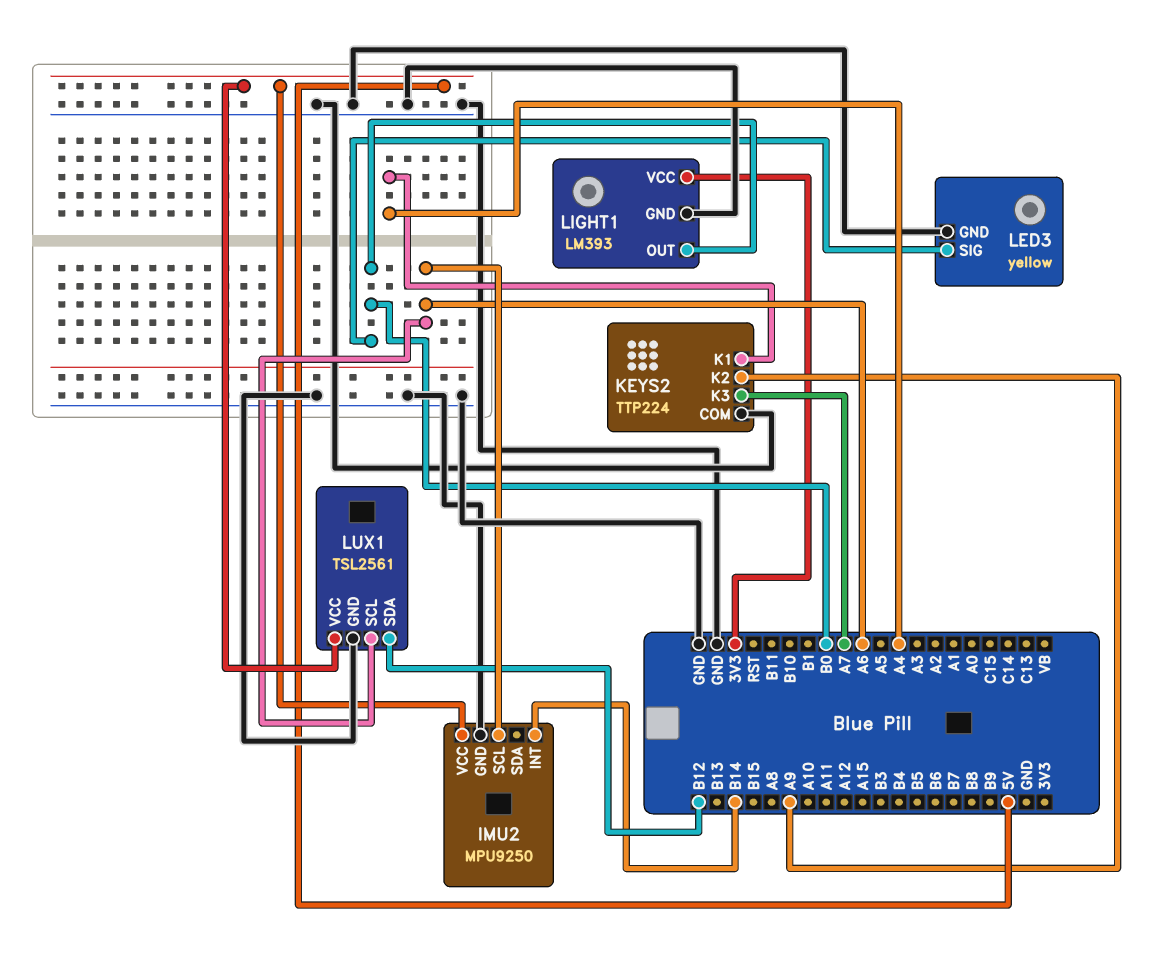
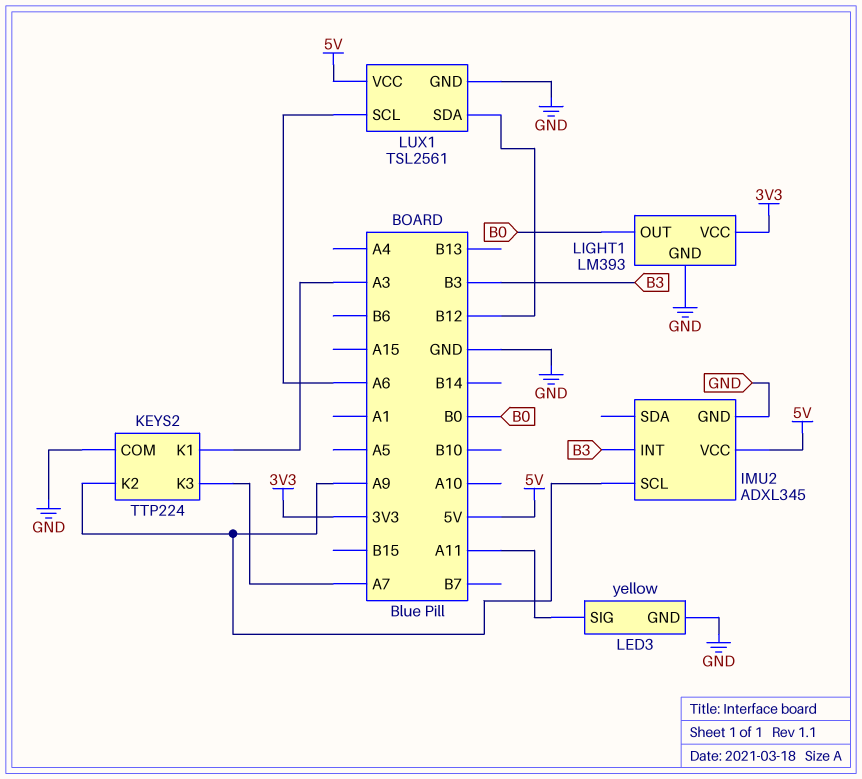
IMU2: MPU9250 -> ADXL345
IMU2 pin INT: B14 -> B3
IMU2 pin SCL: A6 -> A9
KEYS2 pin K1: A4 -> A3
LED3 pin SIG: B0 -> A11

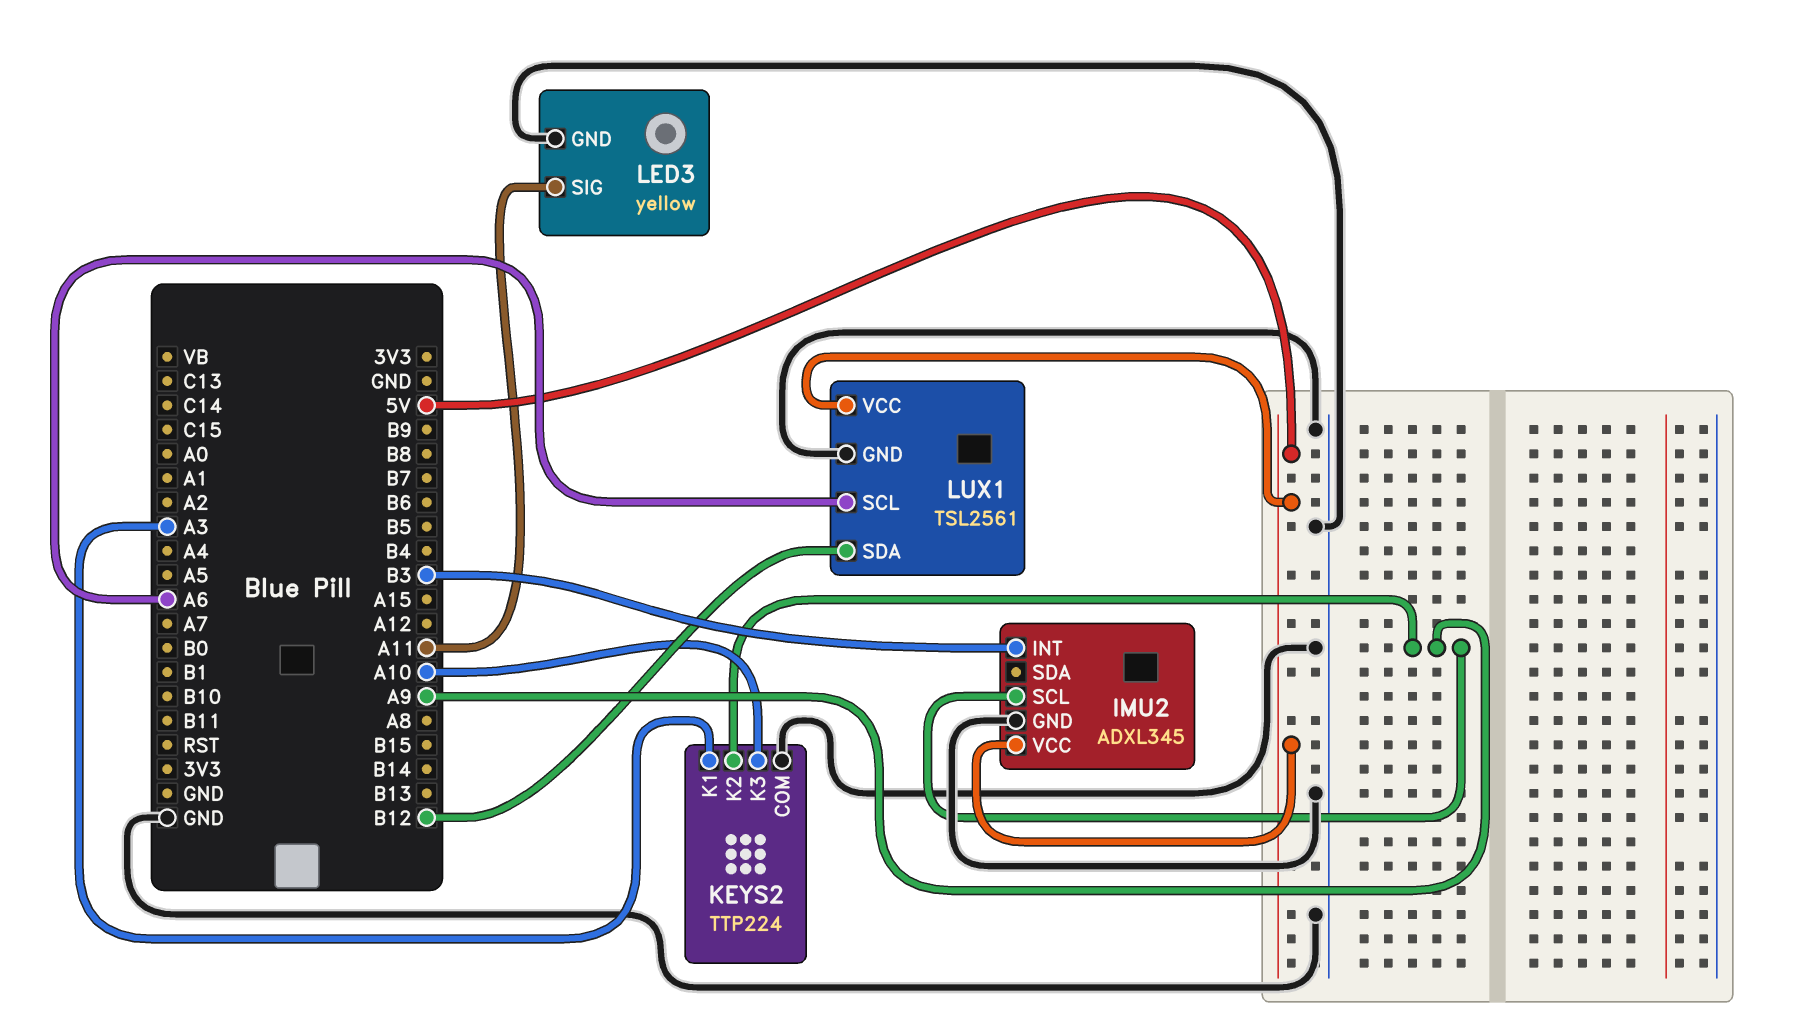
KEYS2 pin K3: A7 -> A10
LIGHT1: LM393 -> none
LIGHT1 pin GND: GND -> none
LIGHT1 pin OUT: B0 -> none
LIGHT1 pin VCC: 3V3 -> none

